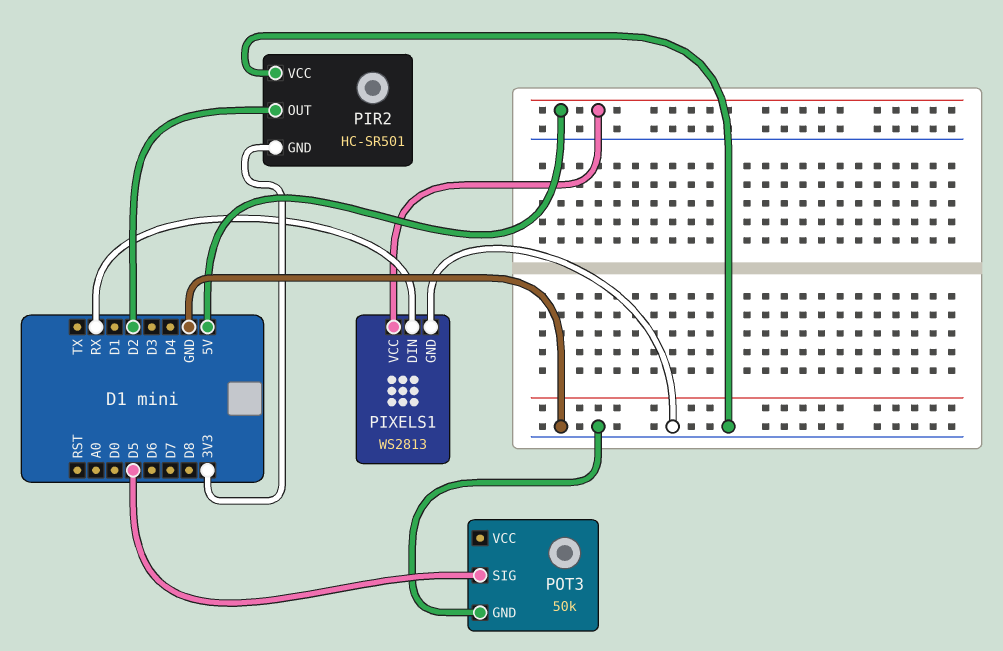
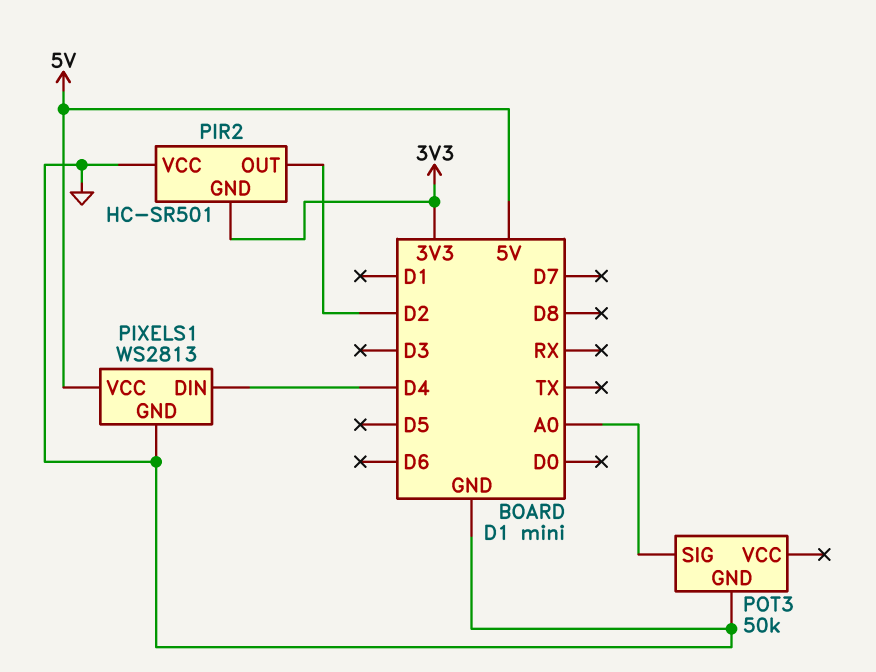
PIXELS1 pin DIN: RX -> D4
POT3 pin SIG: D5 -> A0

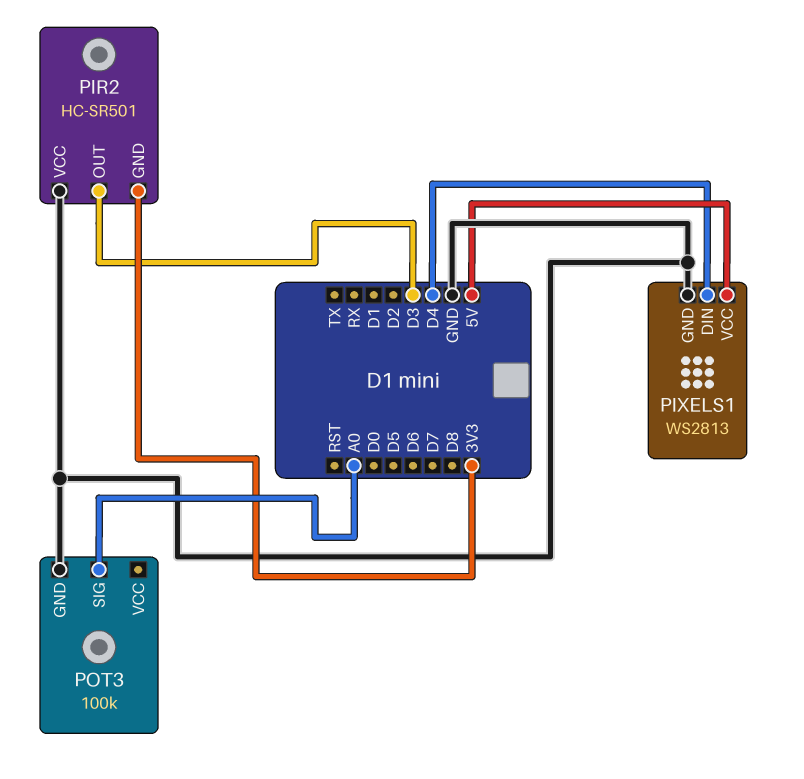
PIR2 pin OUT: D2 -> D3
POT3: 50k -> 100k

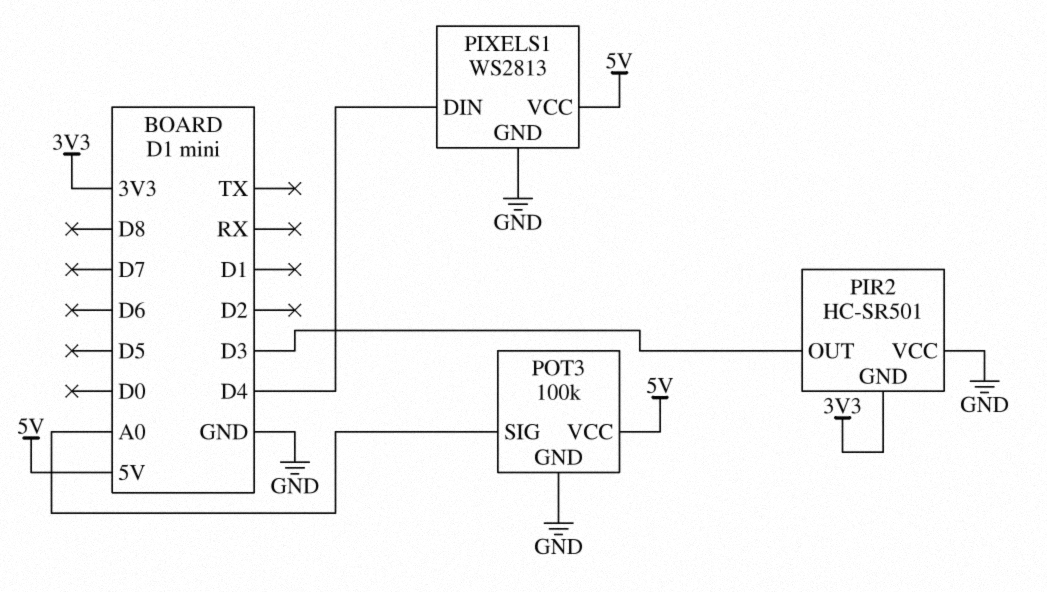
POT3 pin VCC: none -> 5V

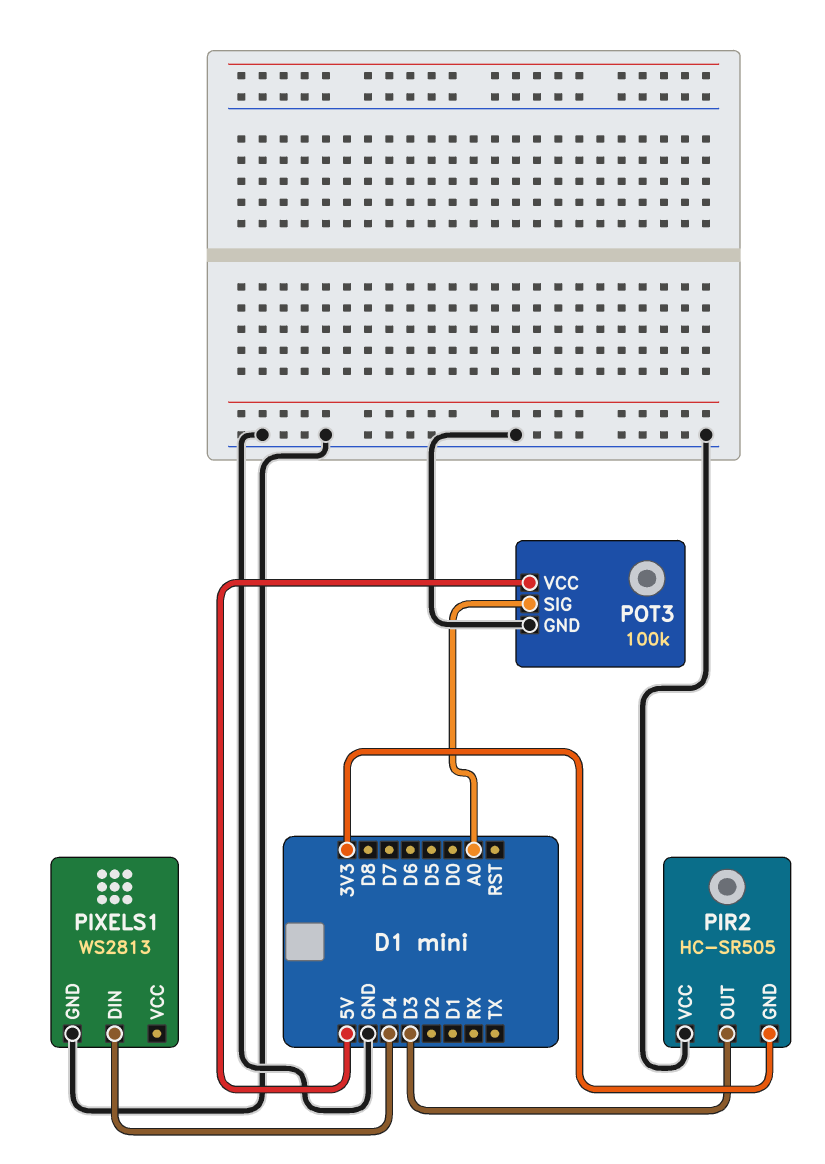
PIR2: HC-SR501 -> HC-SR505
PIXELS1 pin VCC: 5V -> none

